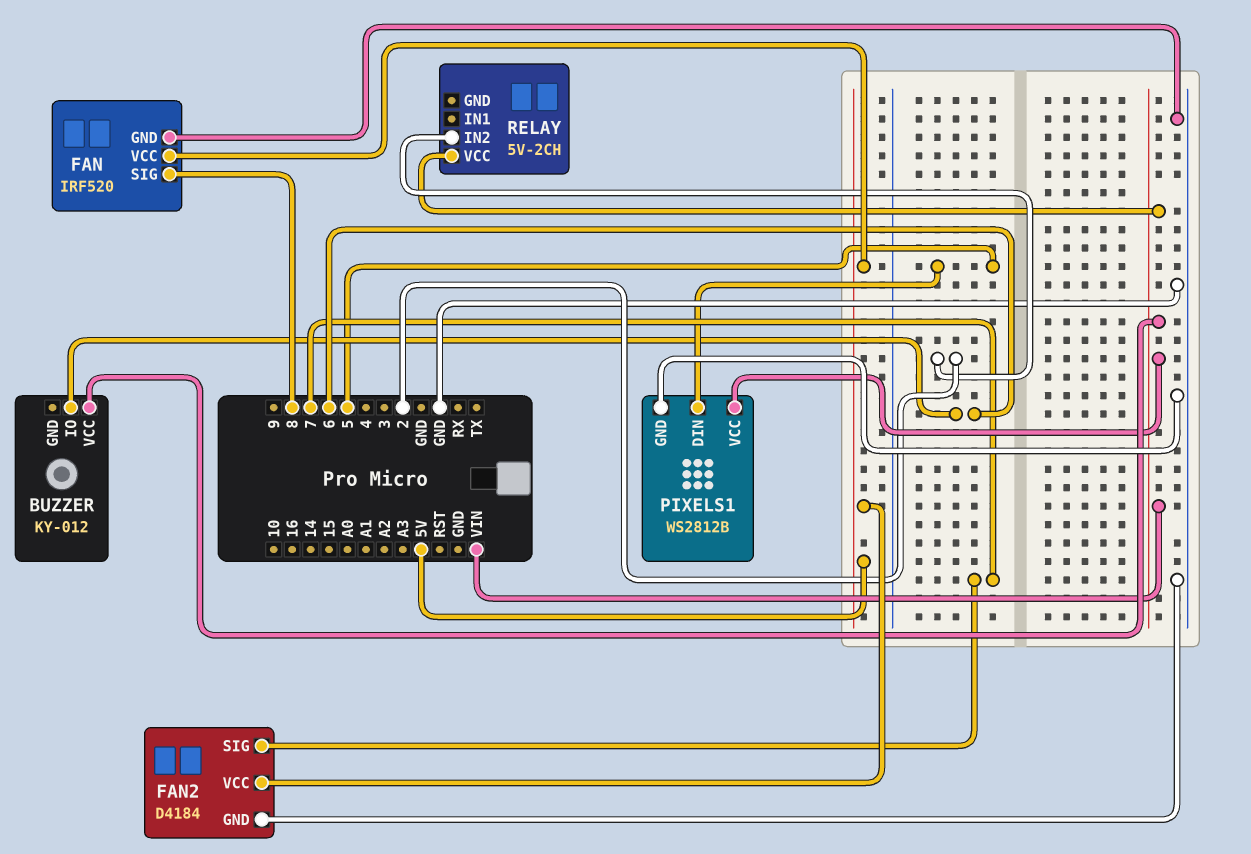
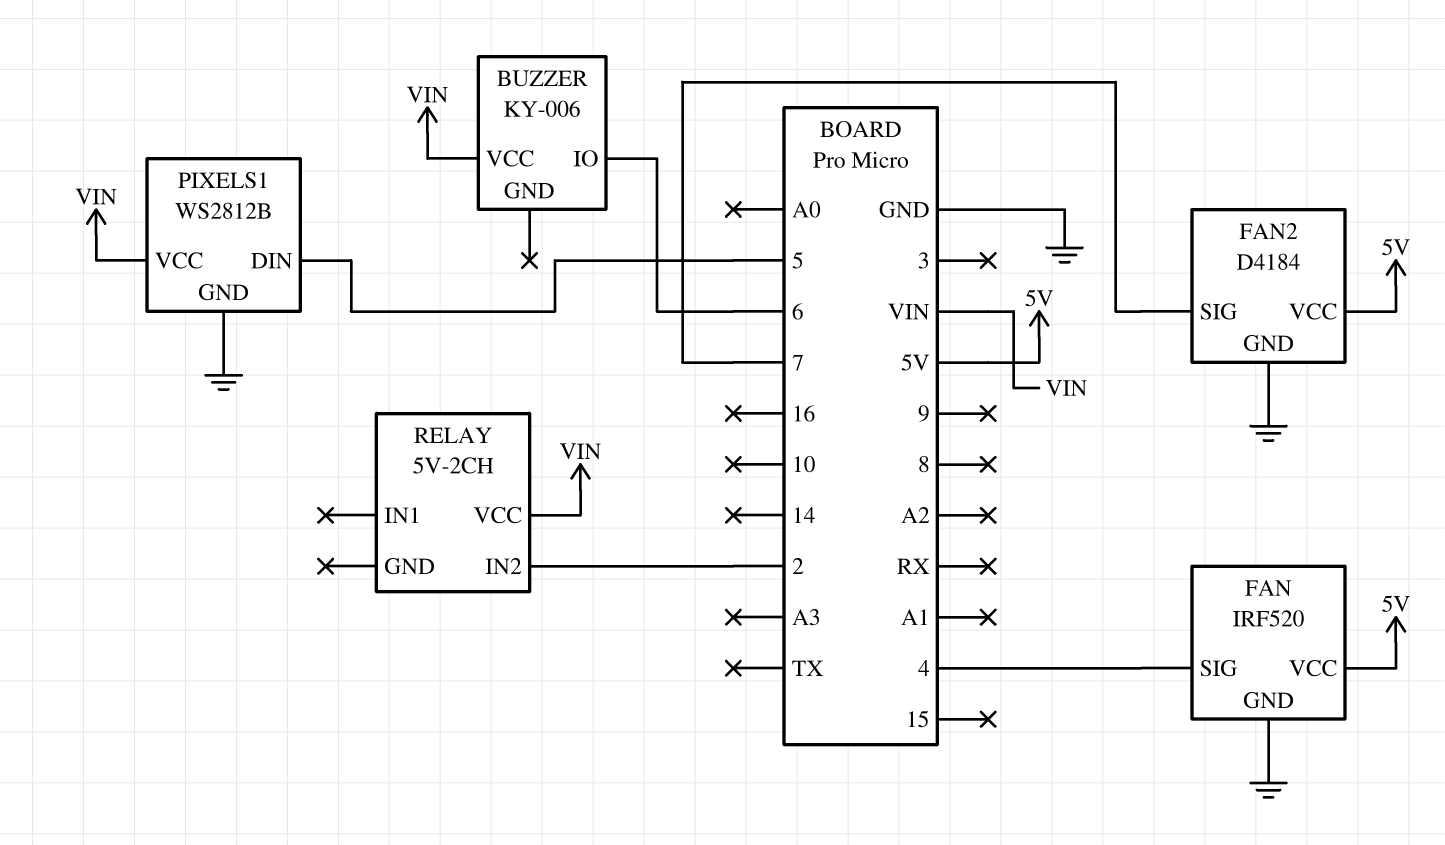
BUZZER: KY-012 -> KY-006
FAN pin SIG: 8 -> 4

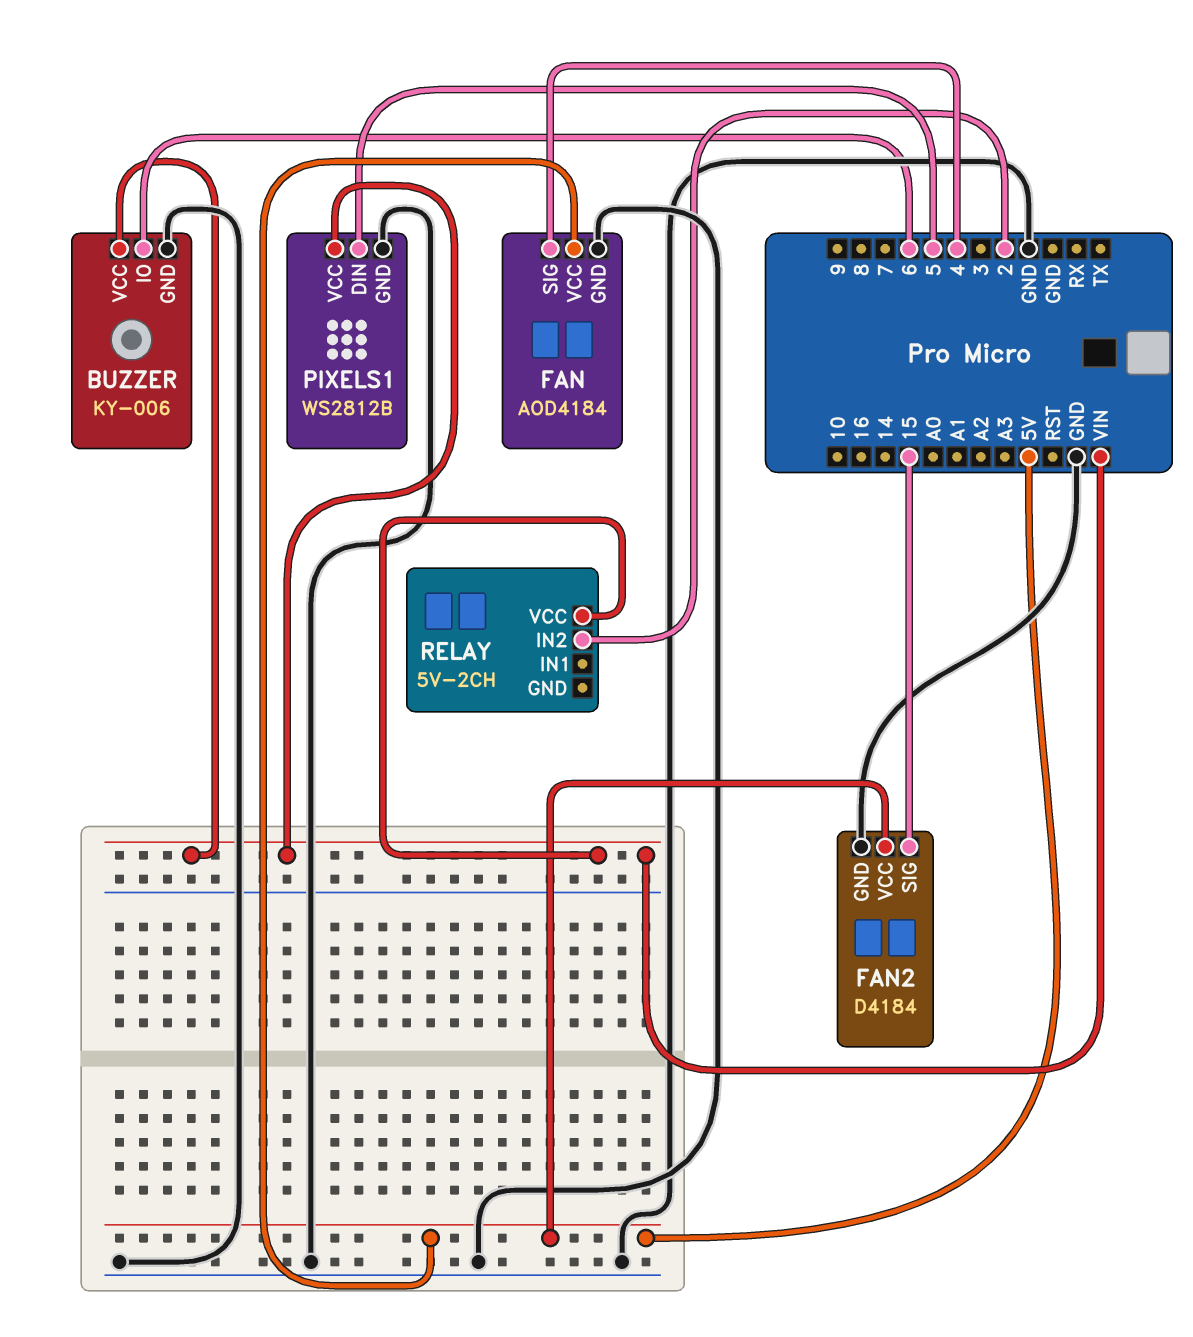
BUZZER pin GND: none -> GND
FAN: IRF520 -> AOD4184
FAN2 pin SIG: 7 -> 15

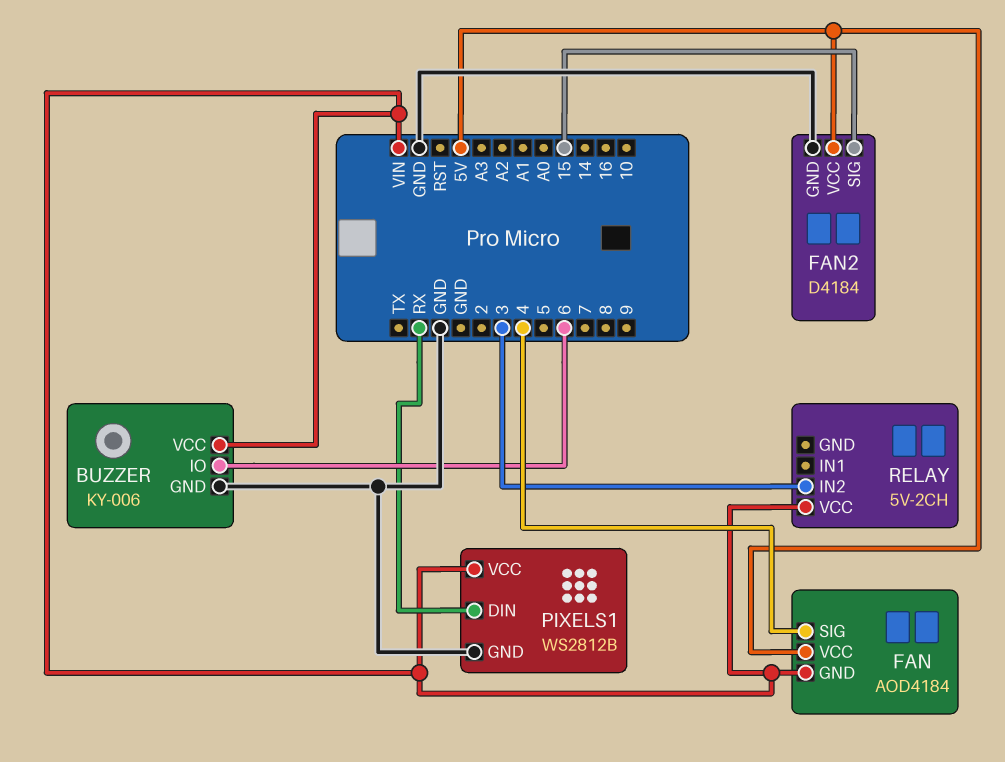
FAN pin GND: GND -> VIN
PIXELS1 pin DIN: 5 -> RX
RELAY pin IN2: 2 -> 3

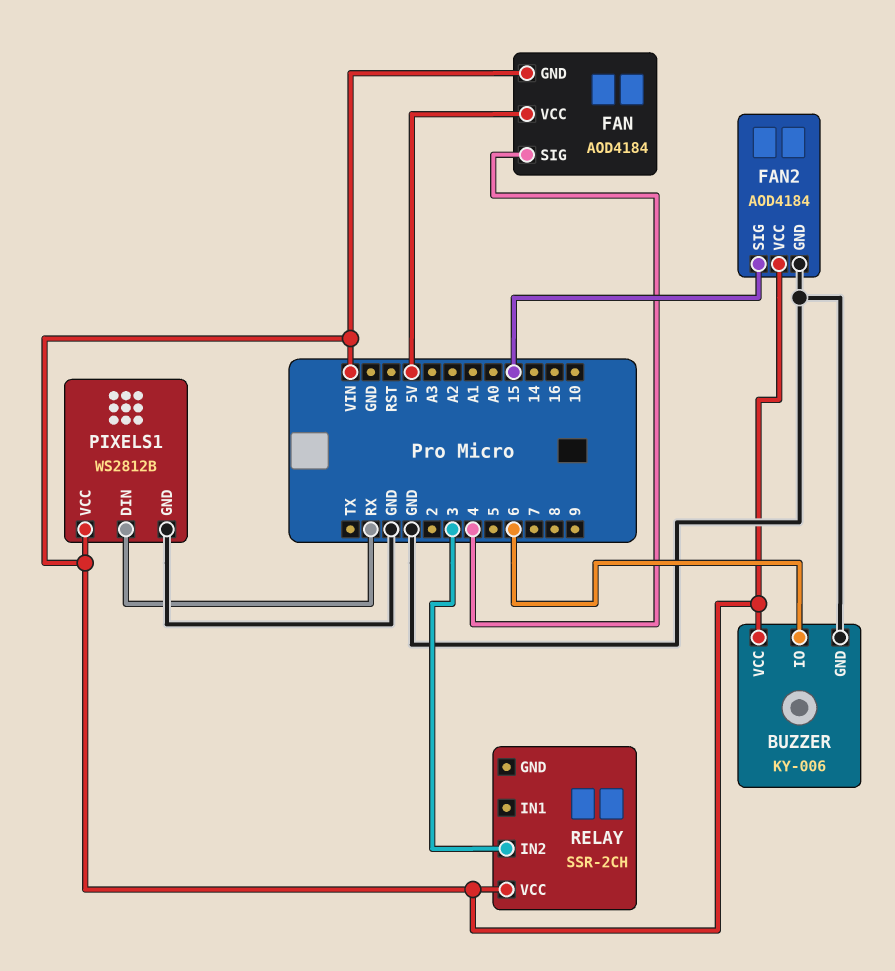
FAN2: D4184 -> AOD4184
FAN2 pin VCC: 5V -> VIN
RELAY: 5V-2CH -> SSR-2CH

